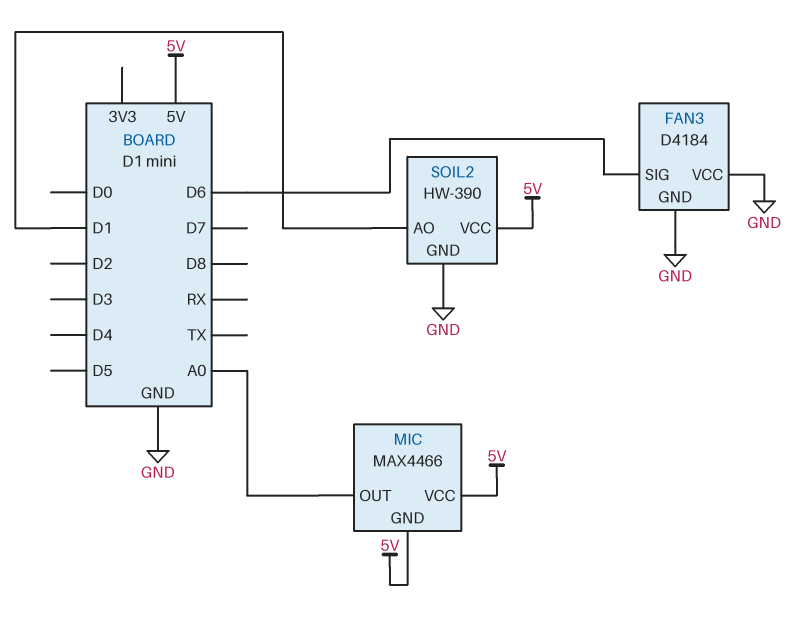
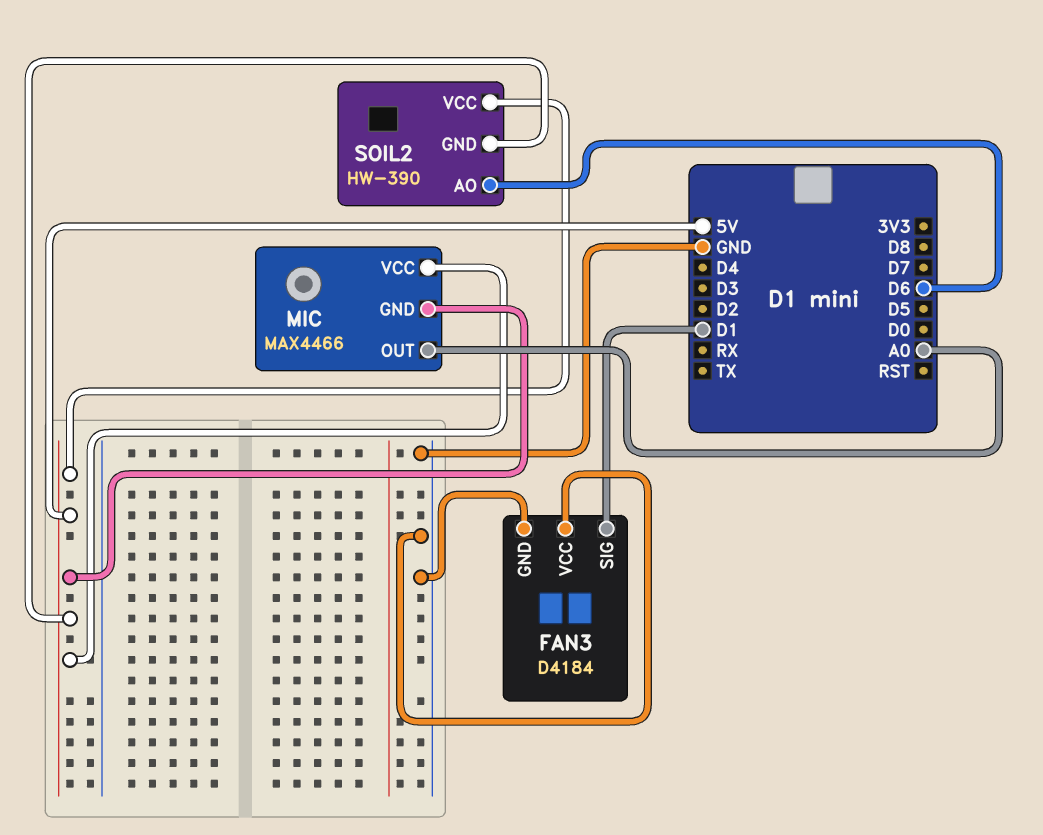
FAN3 pin SIG: D6 -> D1
SOIL2 pin AO: D1 -> D6
SOIL2 pin GND: GND -> 5V

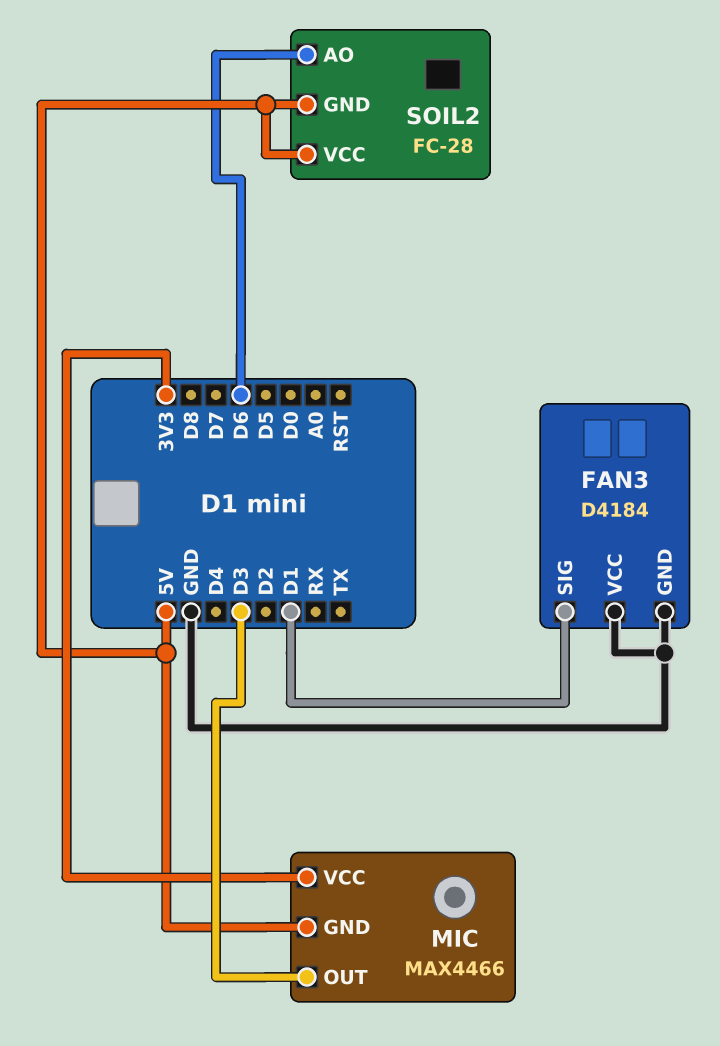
MIC pin OUT: A0 -> D3
MIC pin VCC: 5V -> 3V3
SOIL2: HW-390 -> FC-28

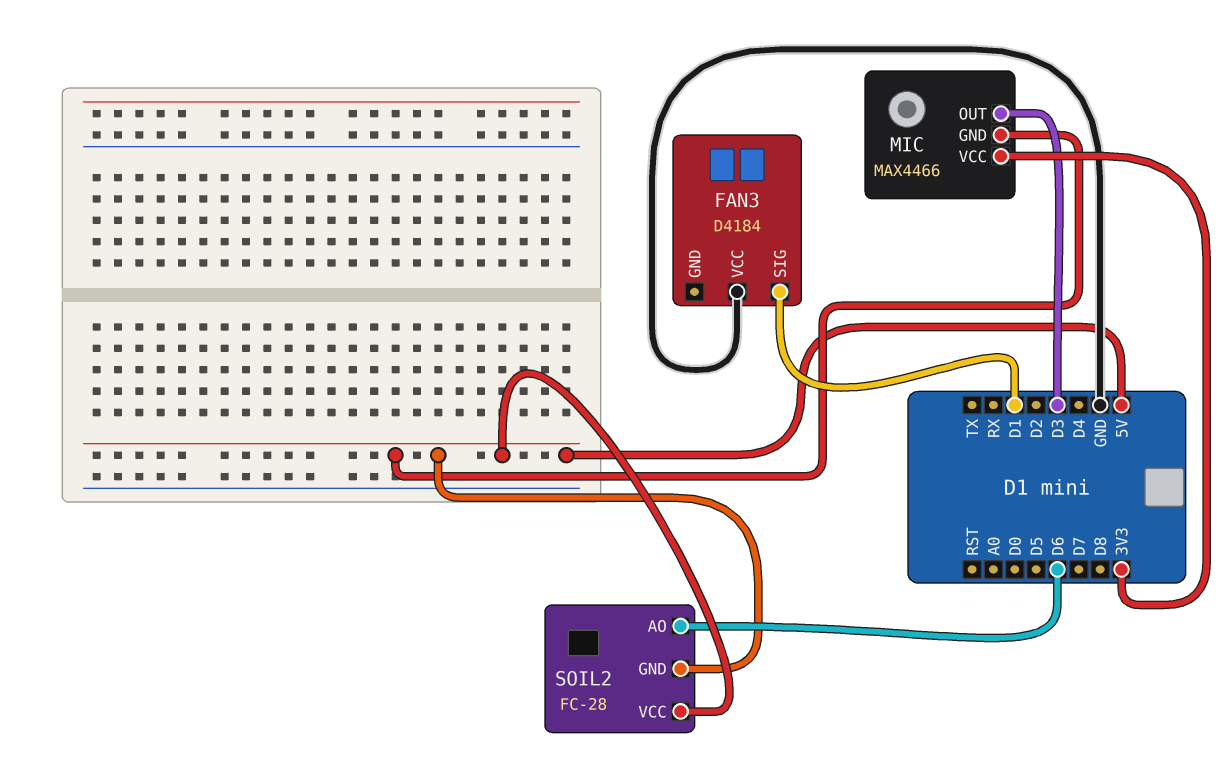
FAN3 pin GND: GND -> none

